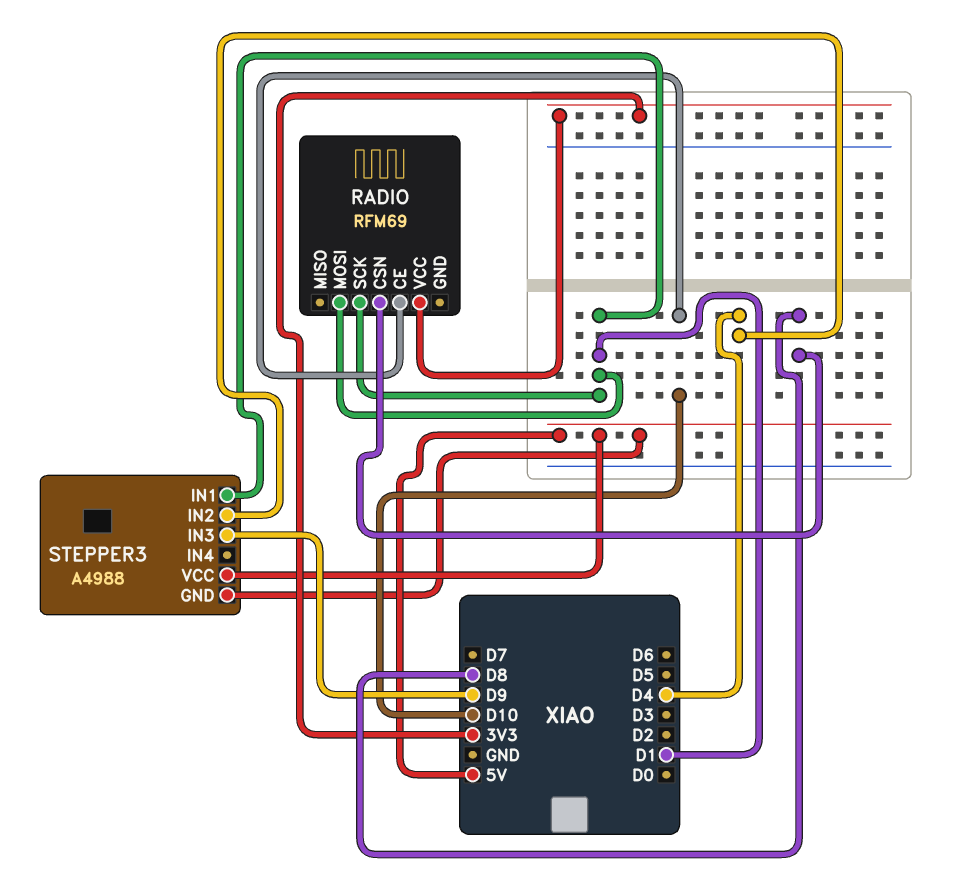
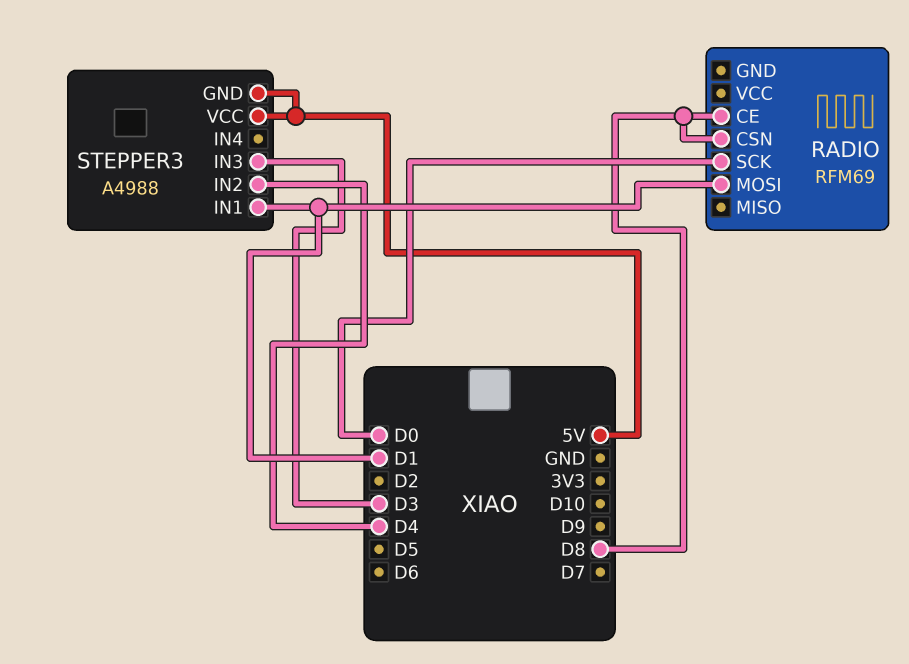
RADIO pin CE: D10 -> D8
RADIO pin SCK: D1 -> D0
RADIO pin VCC: 3V3 -> none
STEPPER3 pin IN3: D9 -> D3

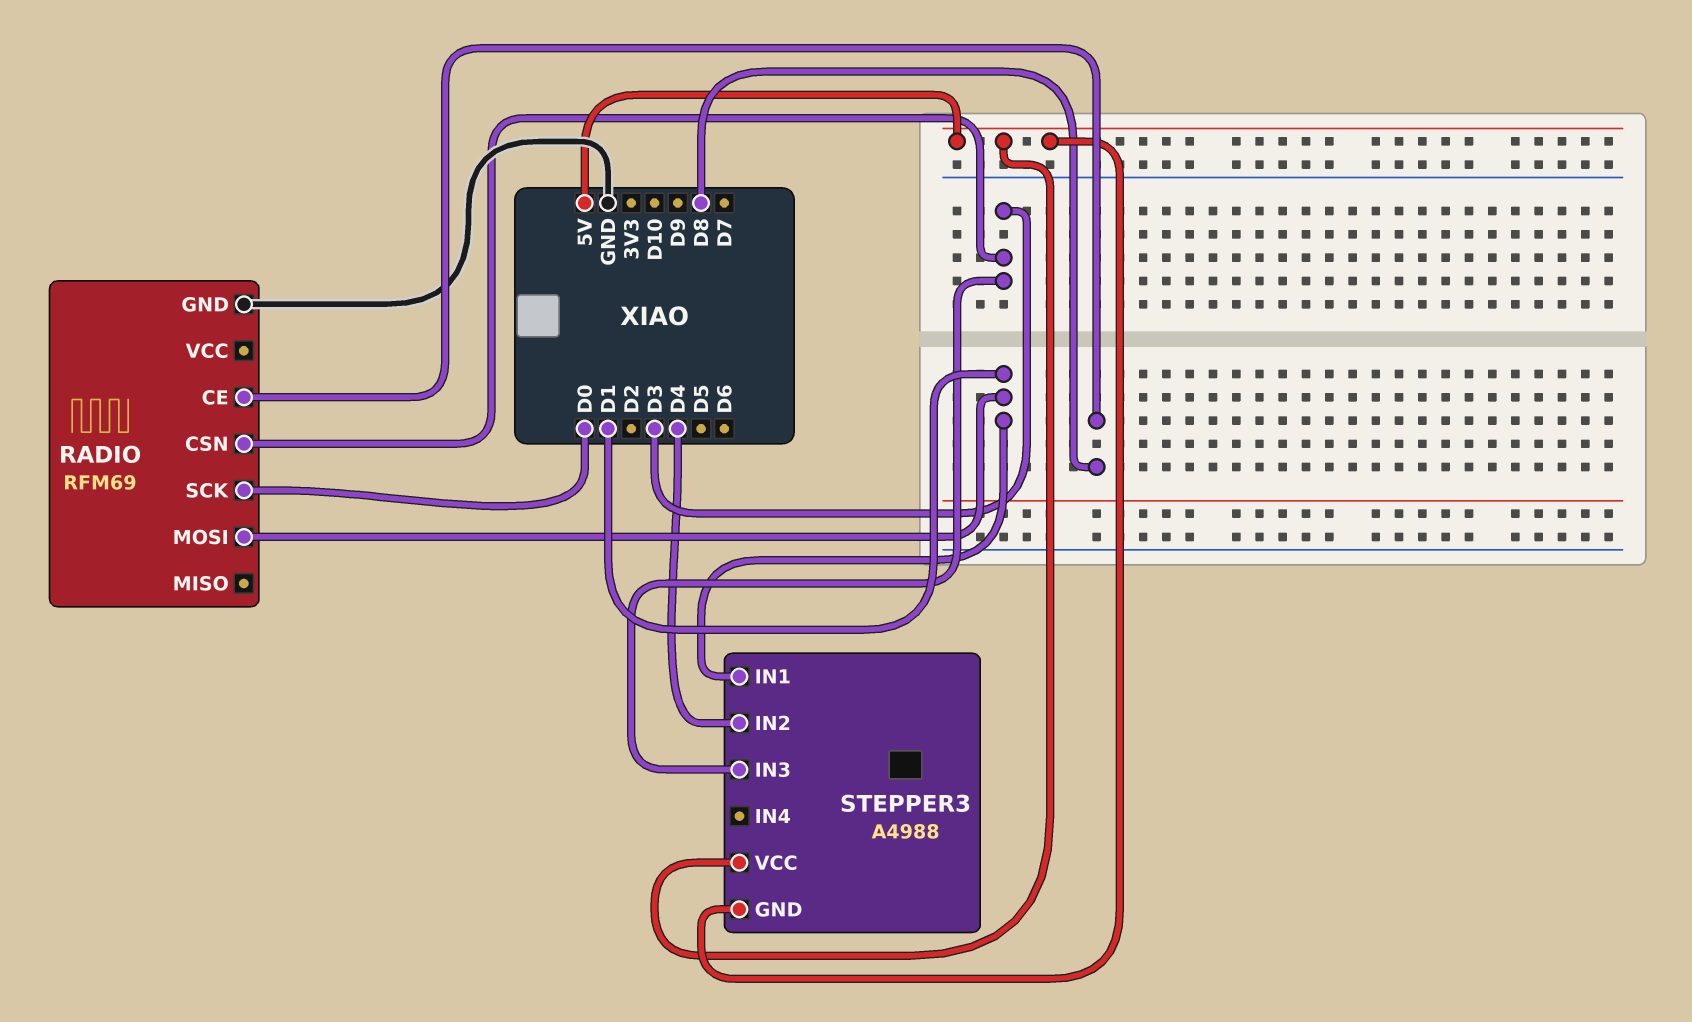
RADIO pin CSN: D8 -> D3
RADIO pin GND: none -> GND

